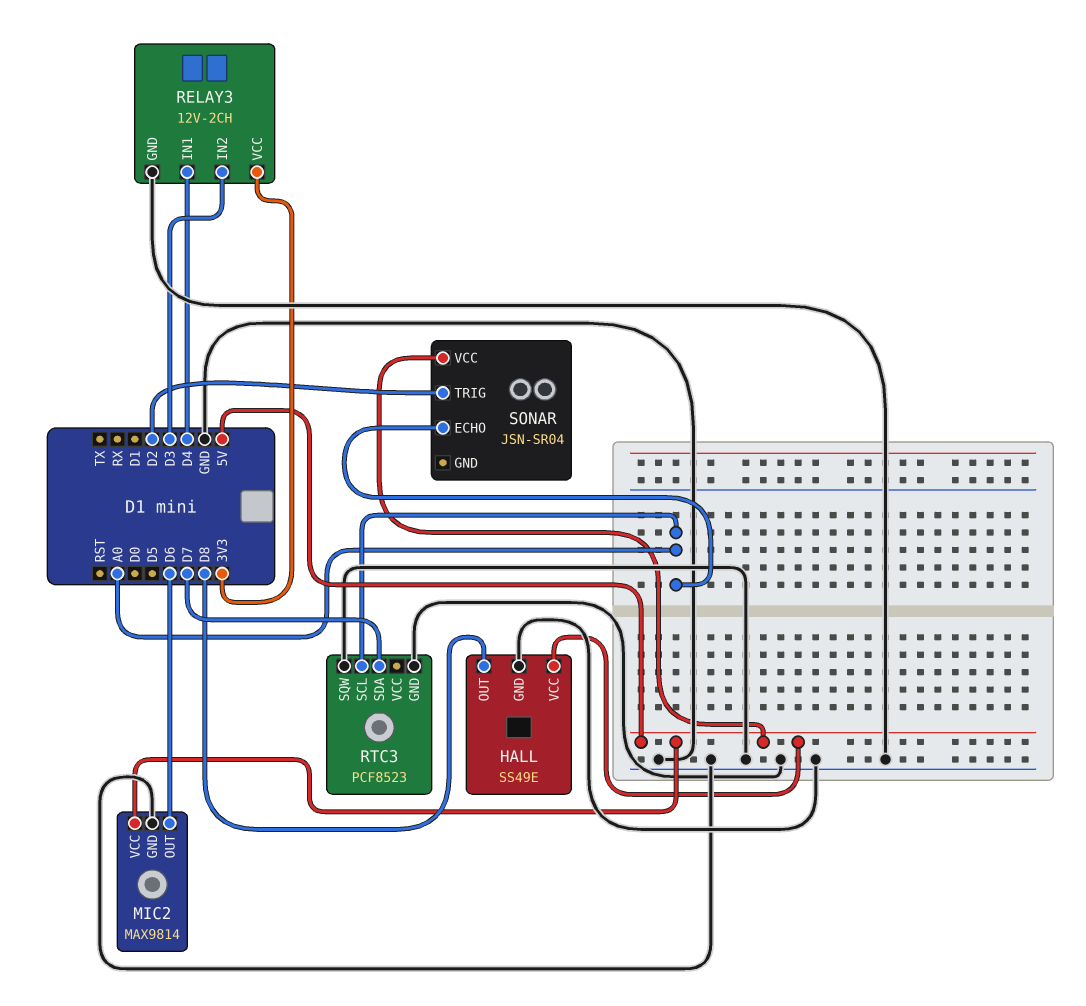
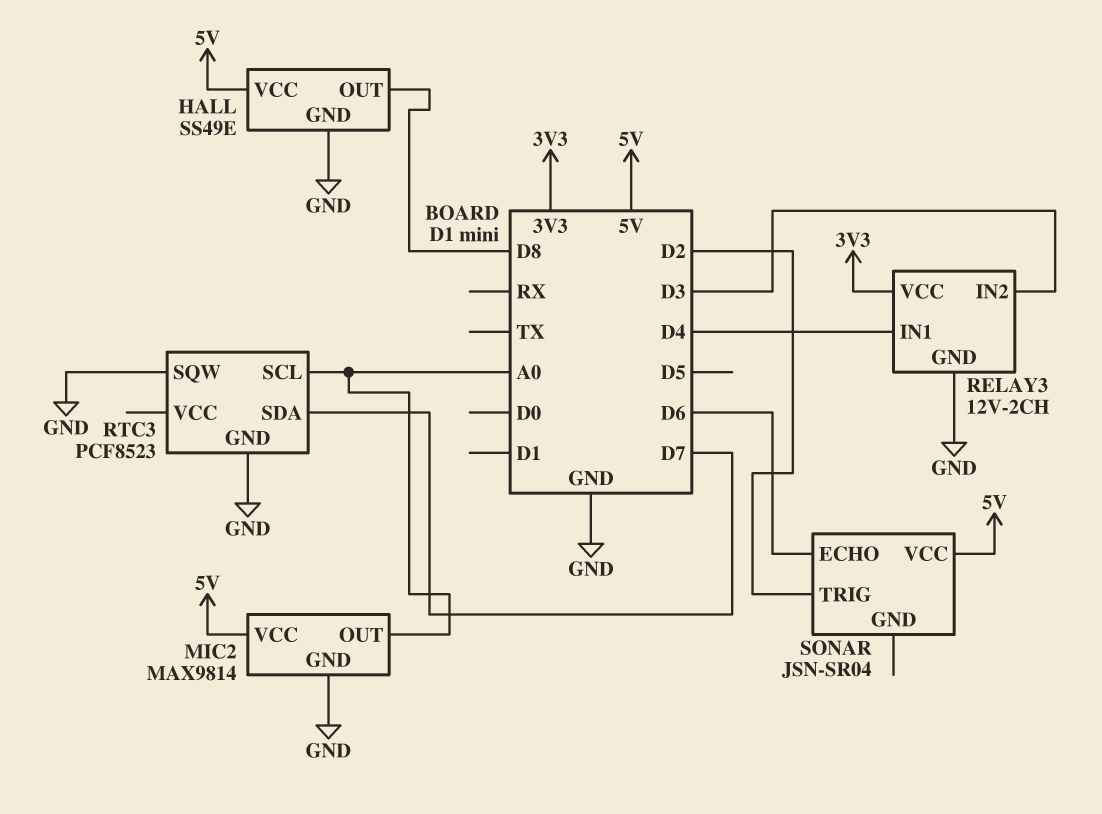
MIC2 pin OUT: D6 -> A0
SONAR pin ECHO: A0 -> D6

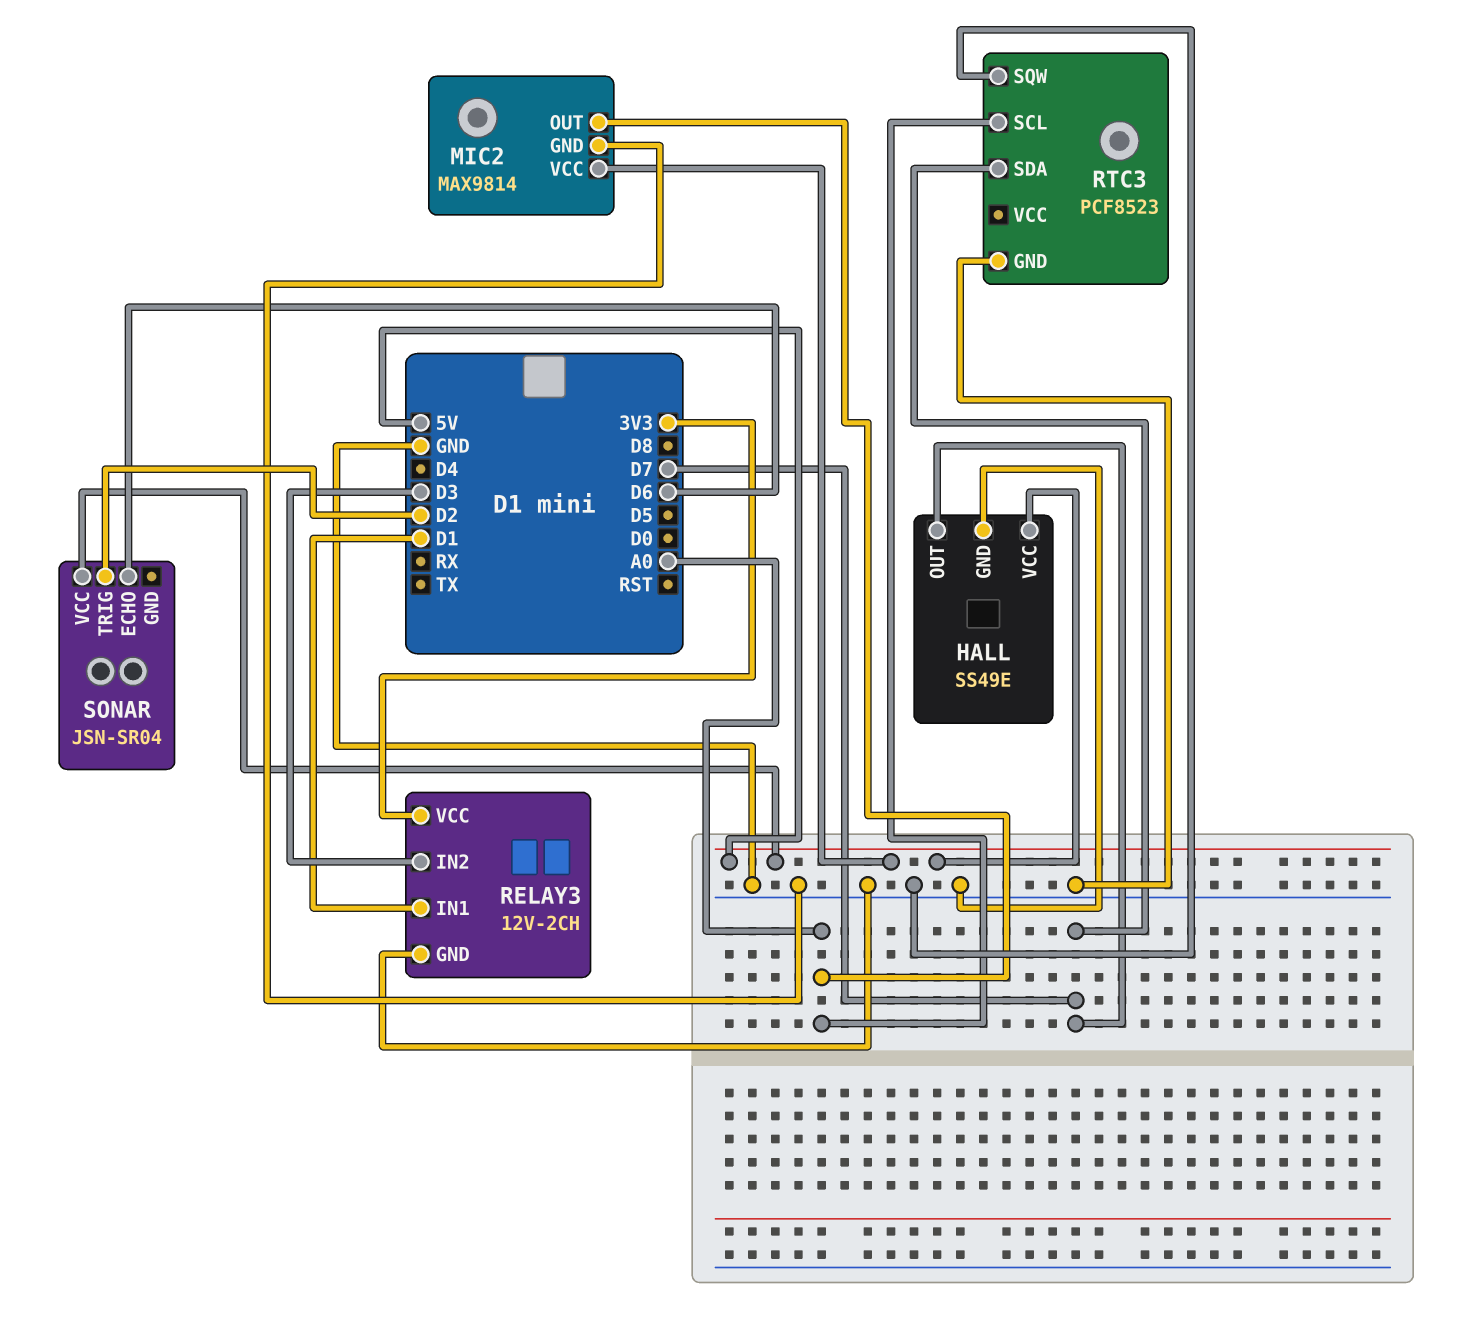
HALL pin OUT: D8 -> D7
RELAY3 pin IN1: D4 -> D1

